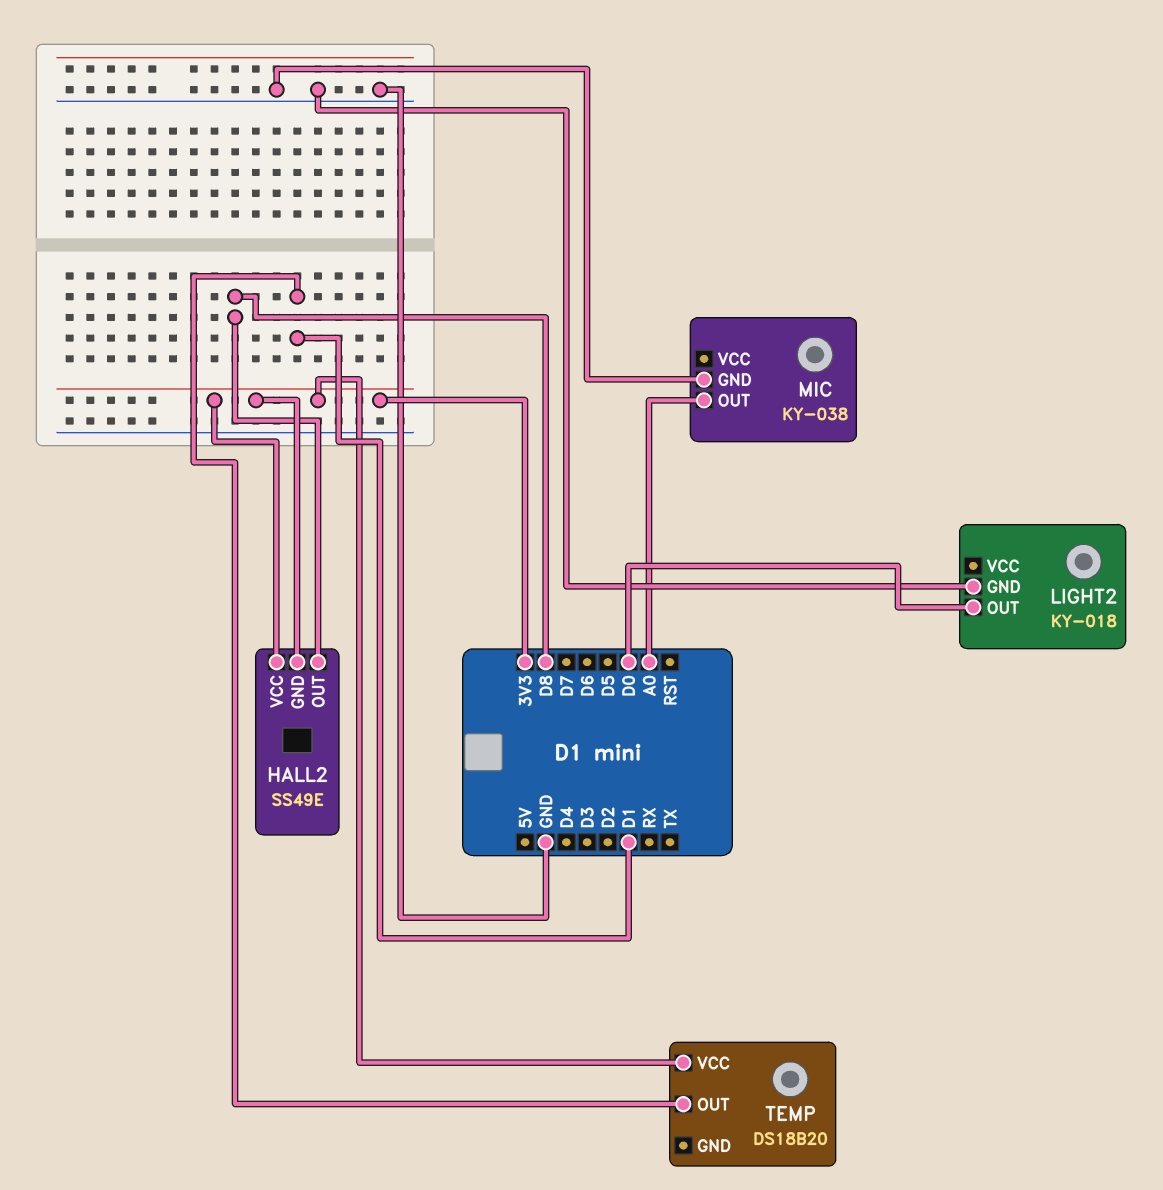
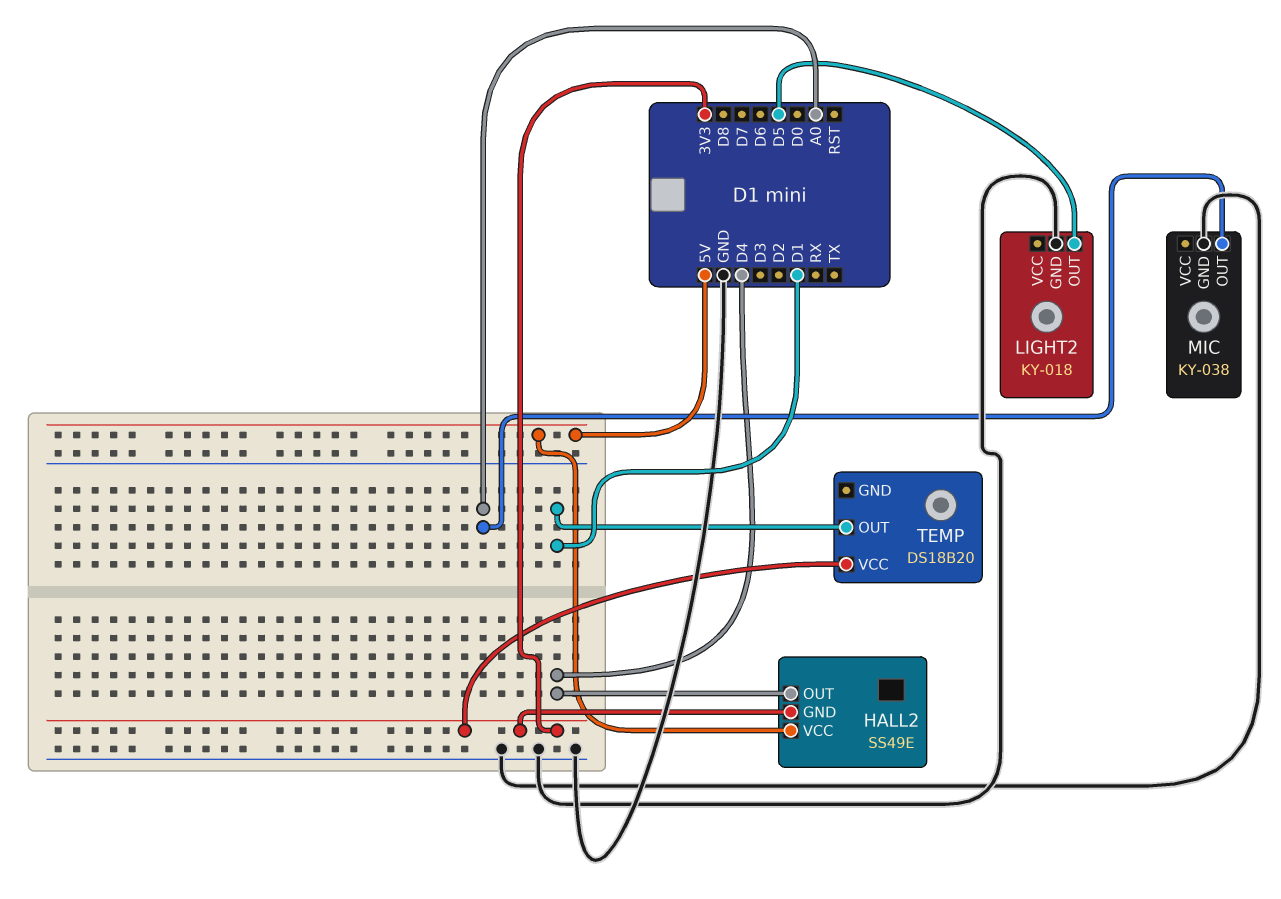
HALL2 pin OUT: D8 -> D4
HALL2 pin VCC: 3V3 -> 5V
LIGHT2 pin OUT: D0 -> D5

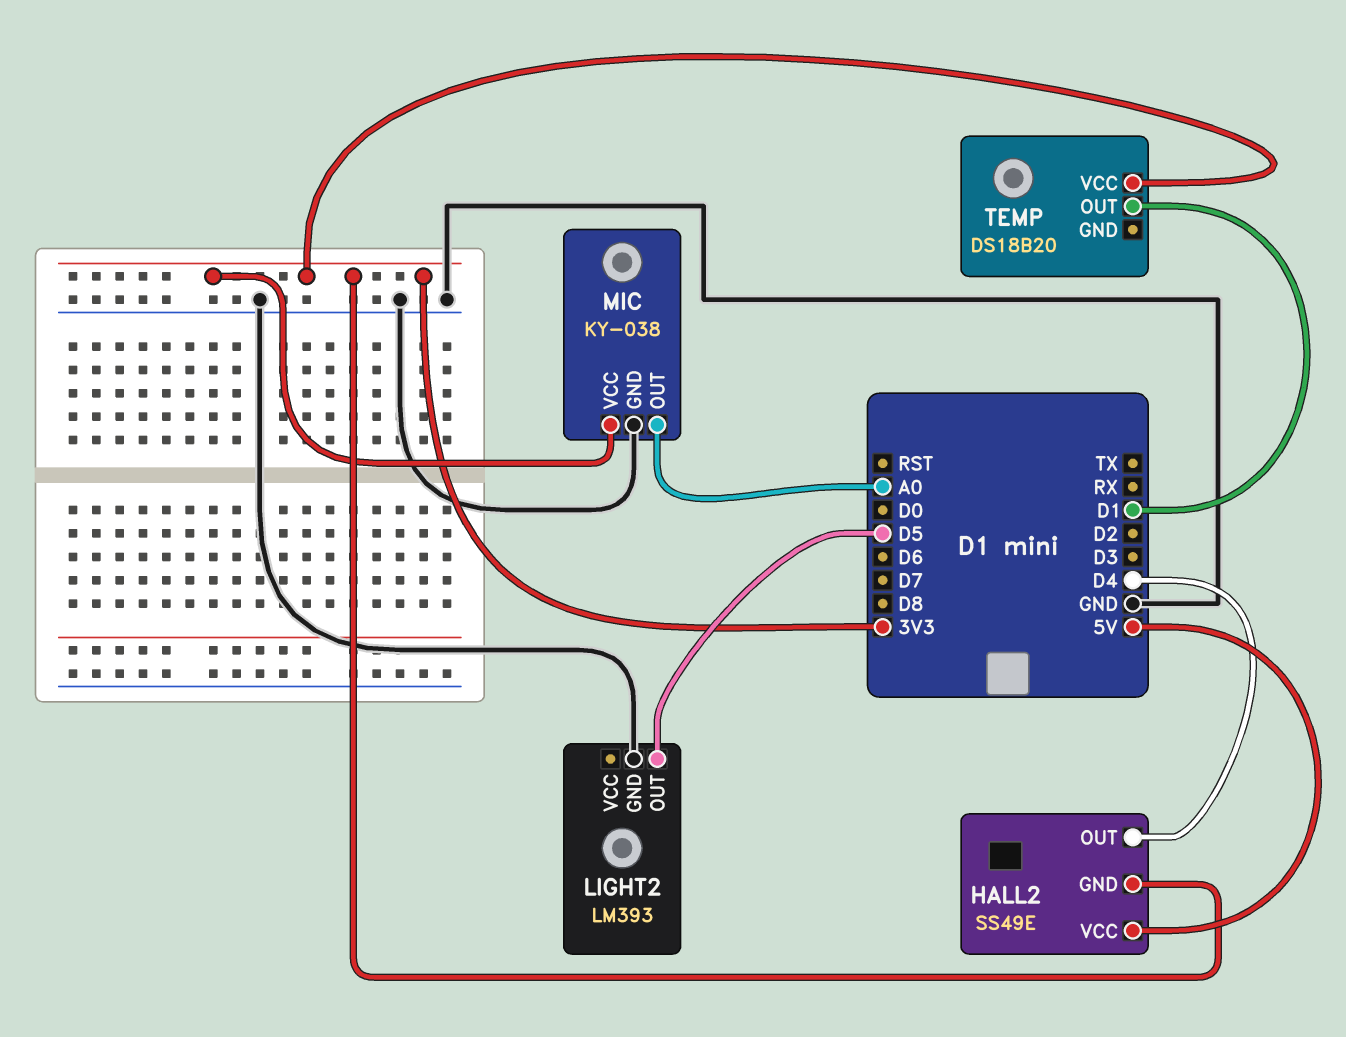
LIGHT2: KY-018 -> LM393
MIC pin VCC: none -> 3V3

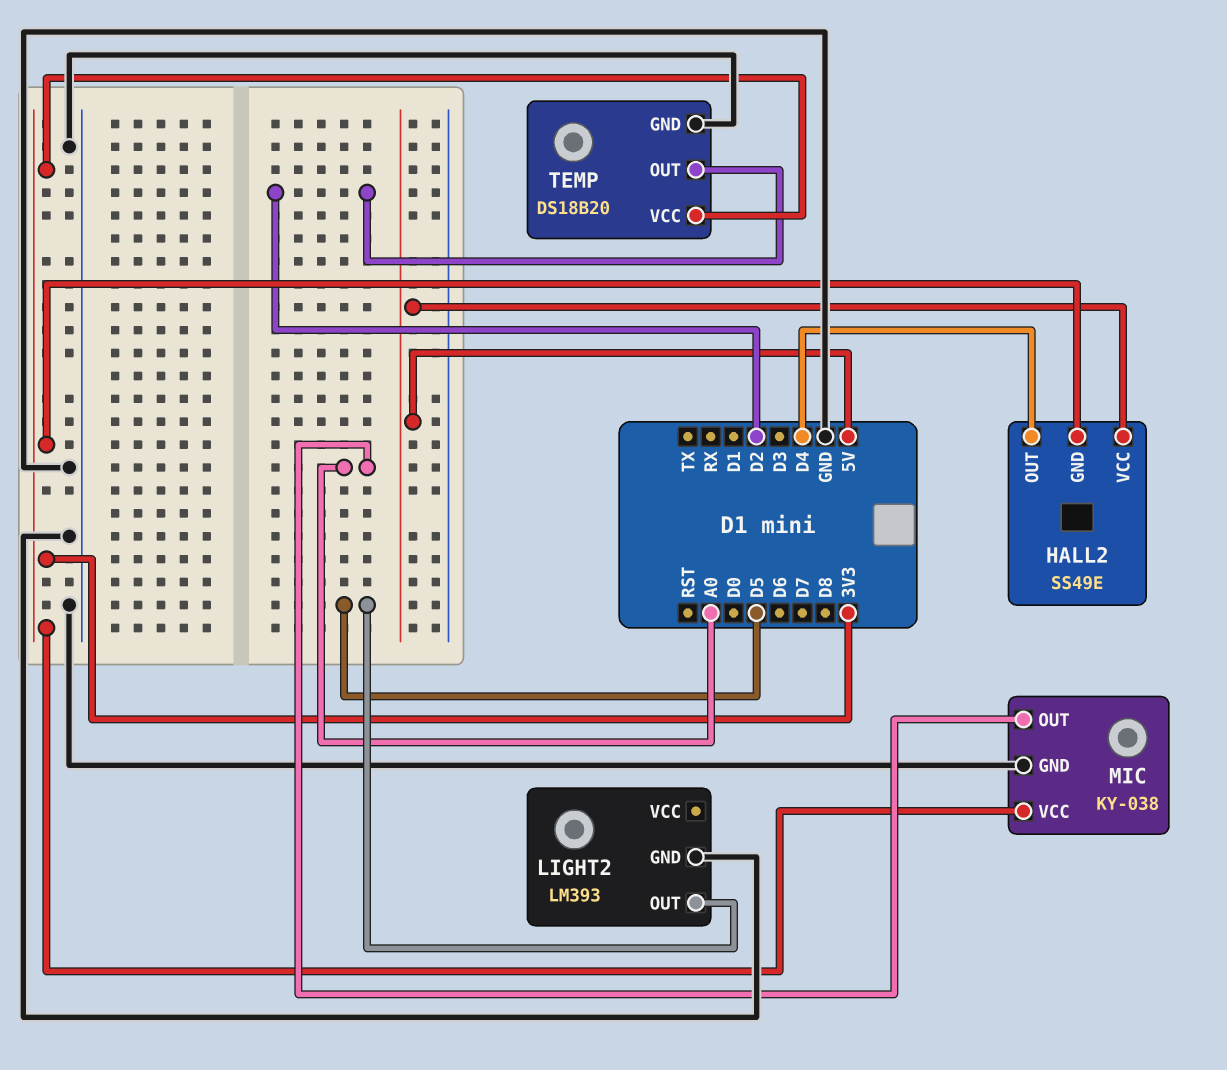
TEMP pin GND: none -> GND
TEMP pin OUT: D1 -> D2

